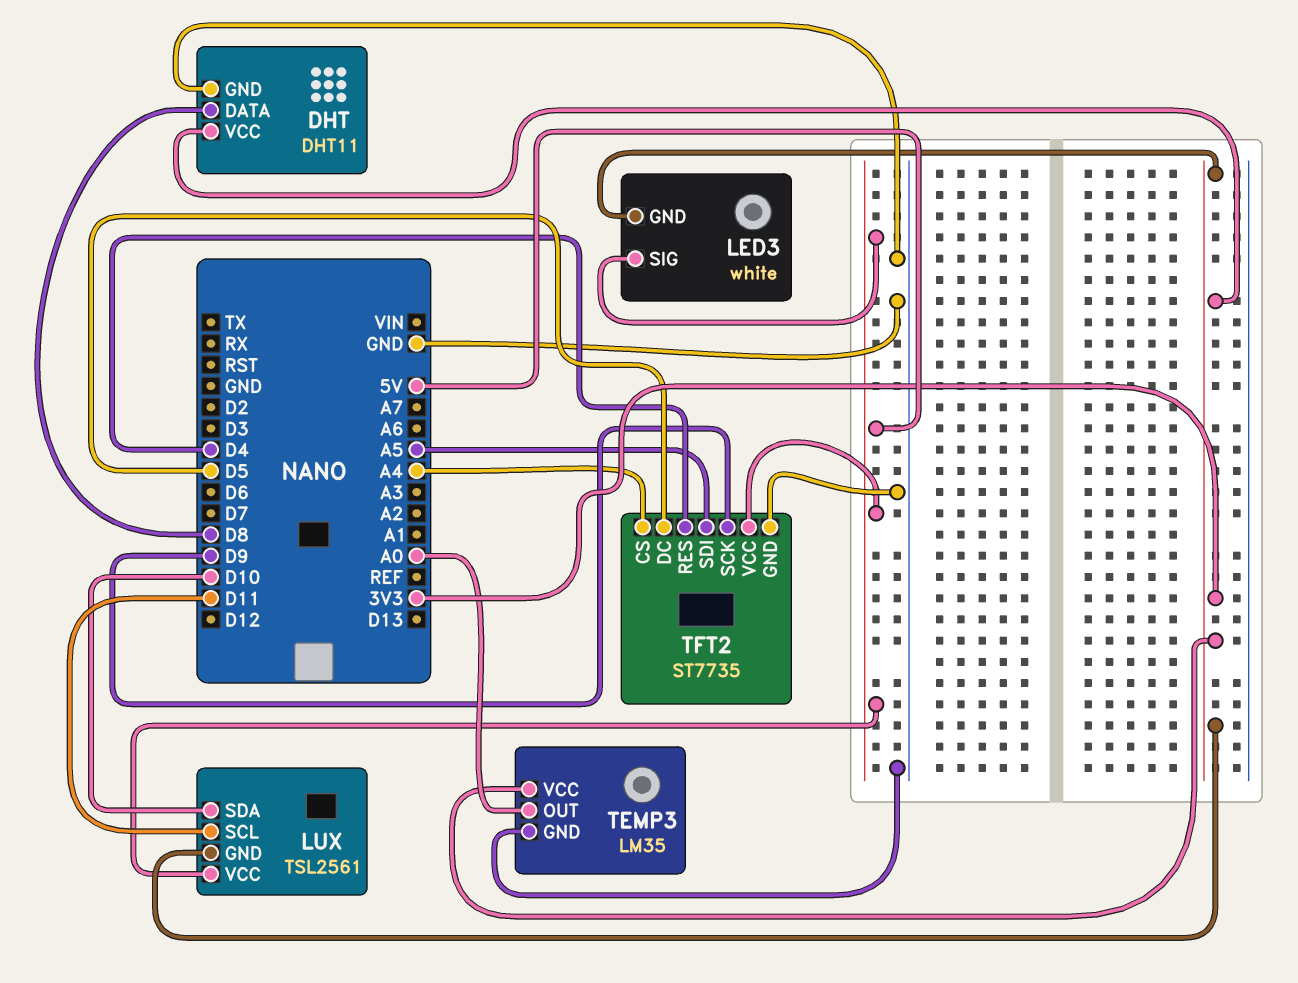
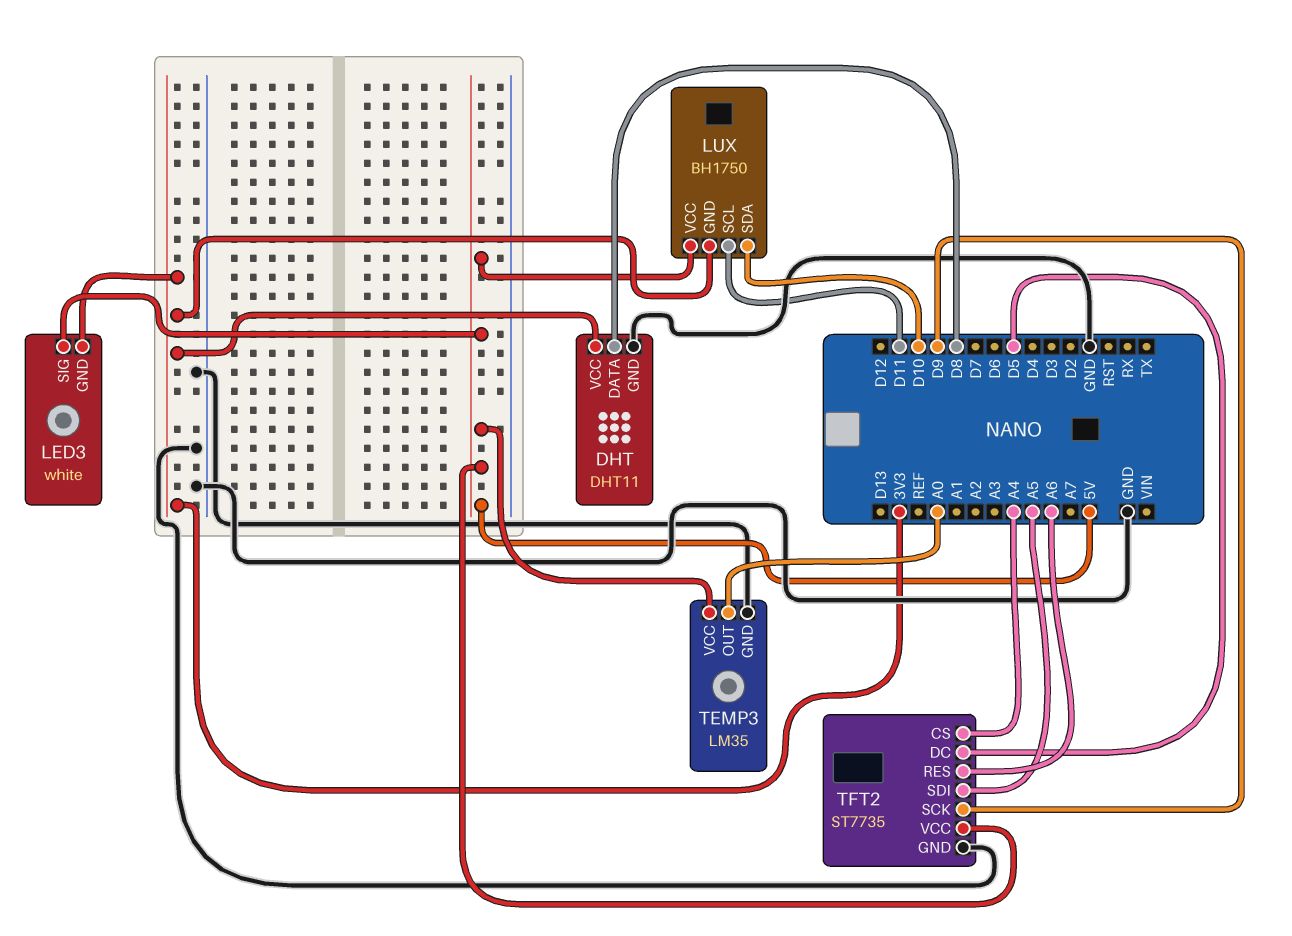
LUX: TSL2561 -> BH1750
TEMP3 pin VCC: 3V3 -> 5V
TFT2 pin RES: D4 -> A6

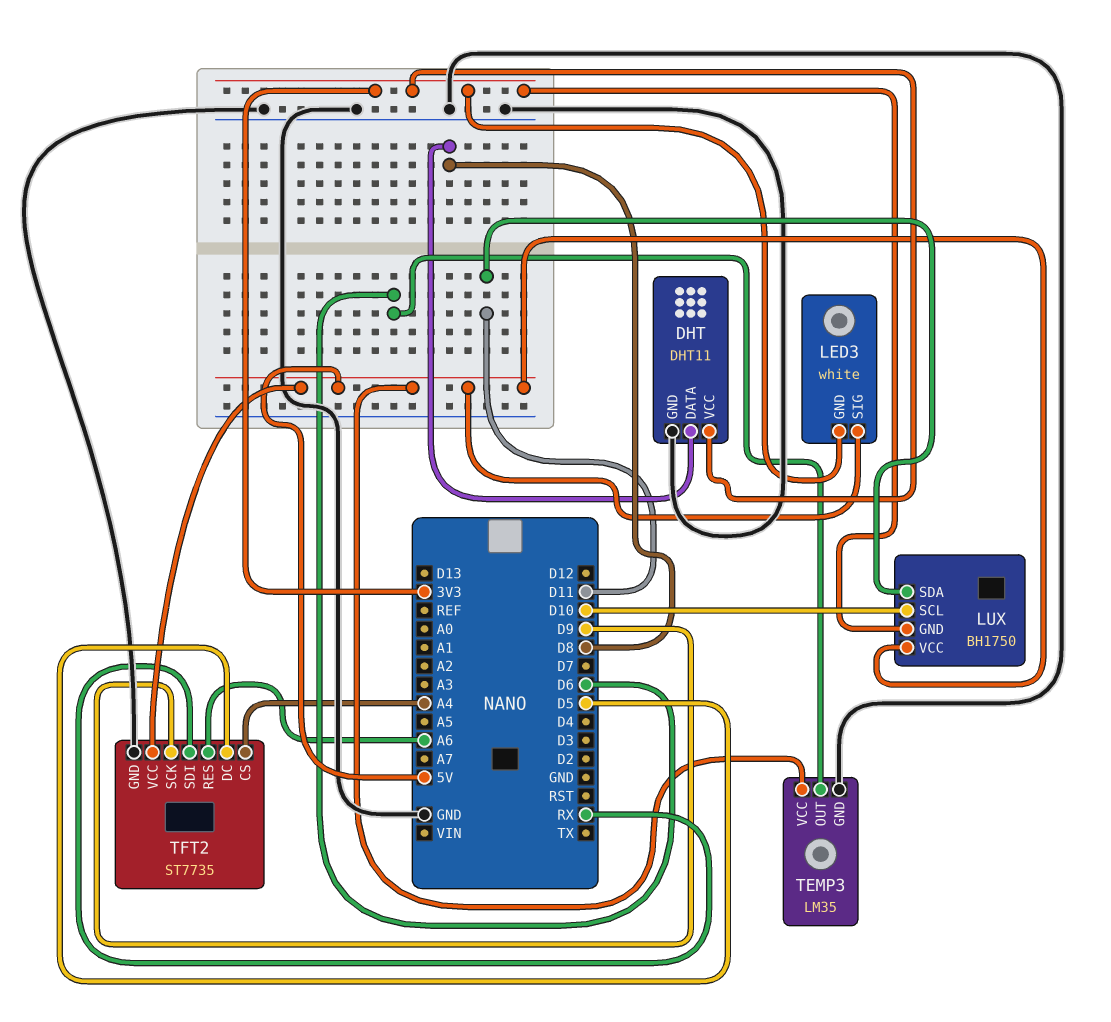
LUX pin SCL: D11 -> D10
LUX pin SDA: D10 -> D11
TEMP3 pin OUT: A0 -> D6
TFT2 pin SDI: A5 -> RX

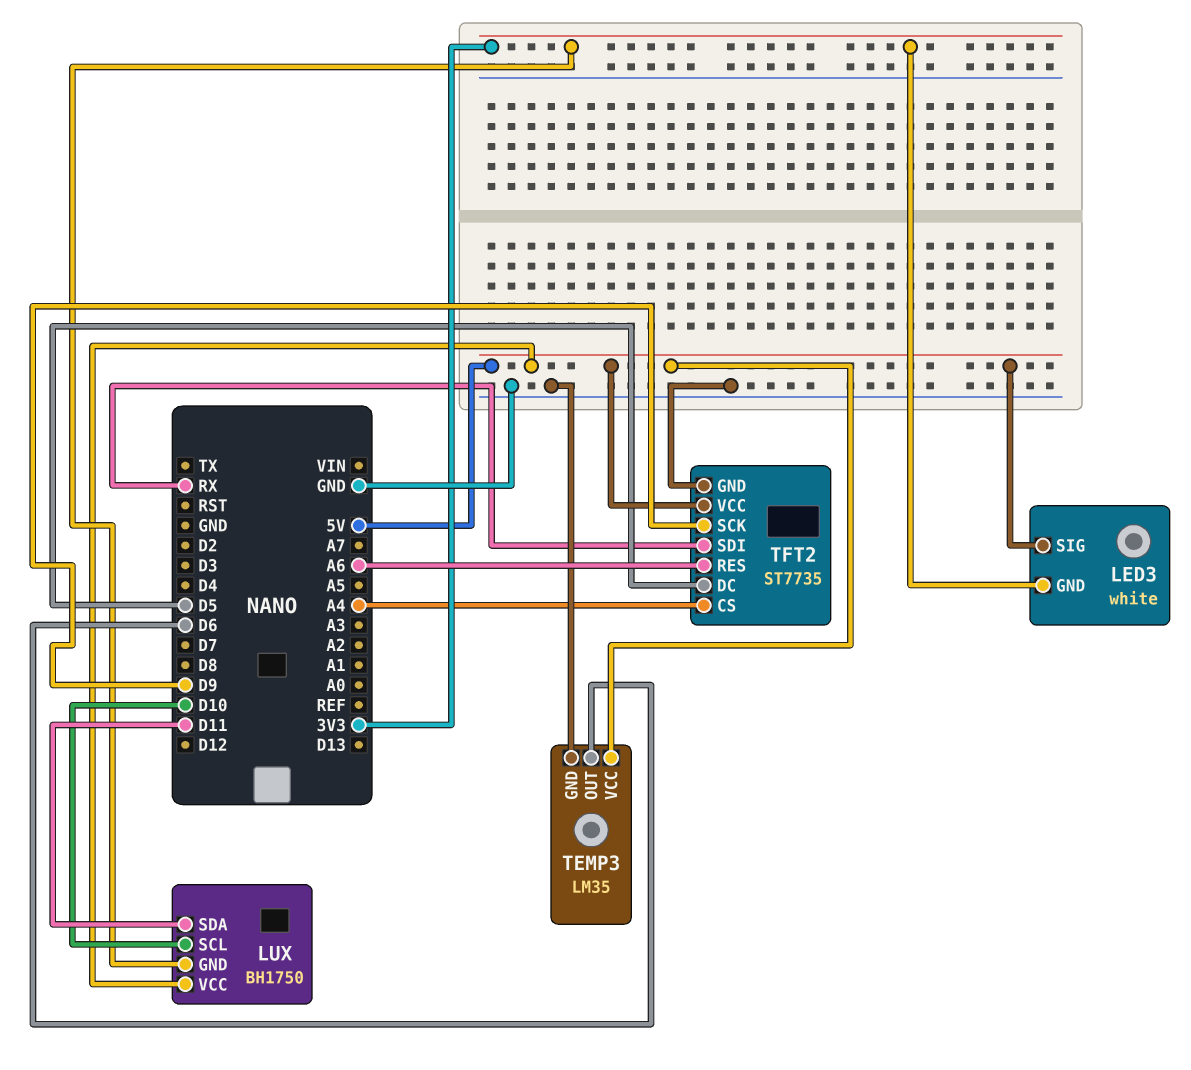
DHT: DHT11 -> none
DHT pin DATA: D8 -> none
DHT pin GND: GND -> none
DHT pin VCC: 3V3 -> none

